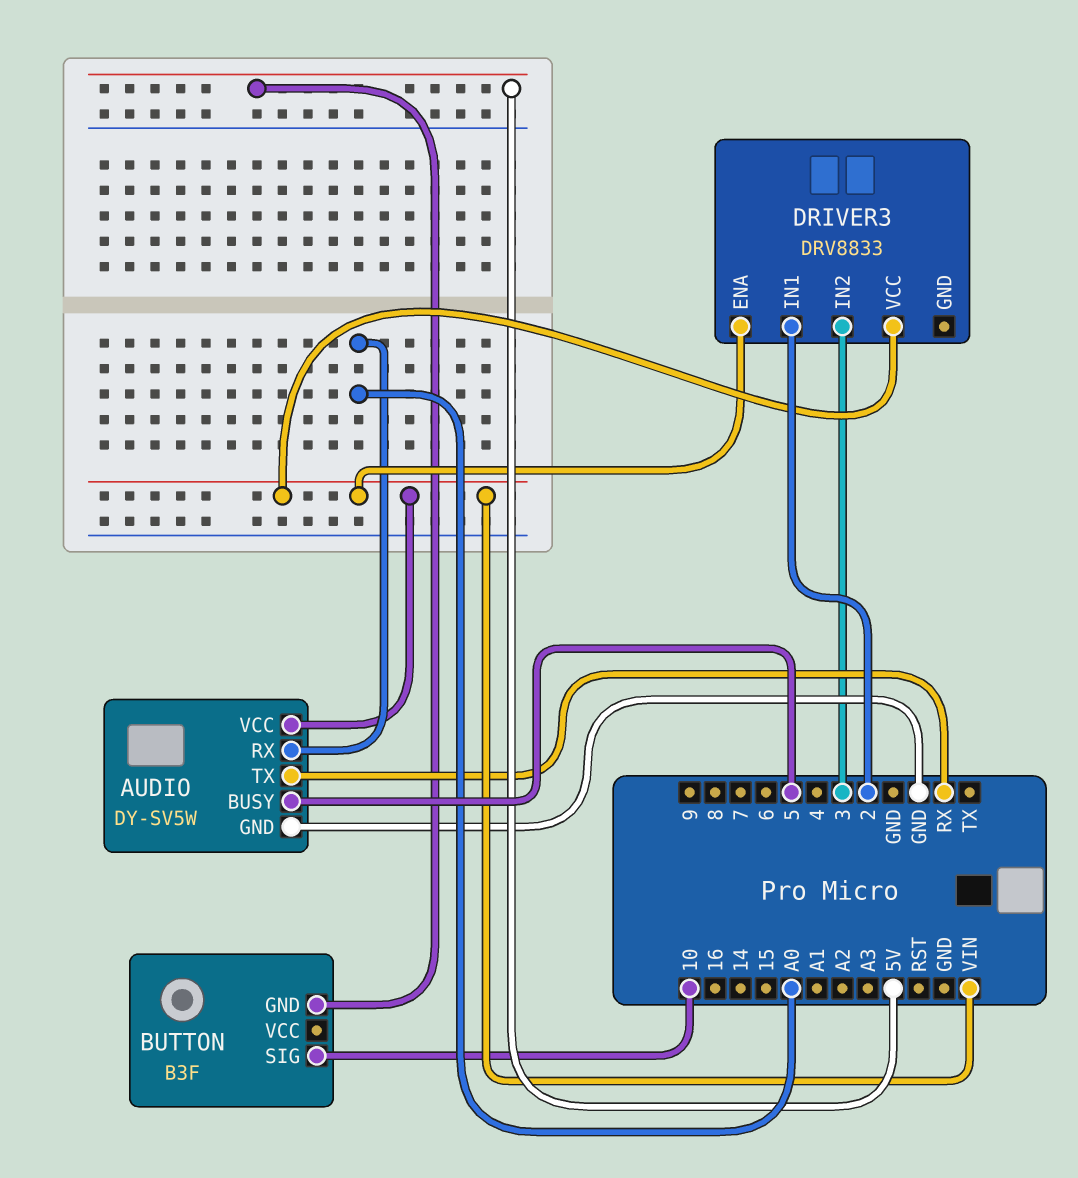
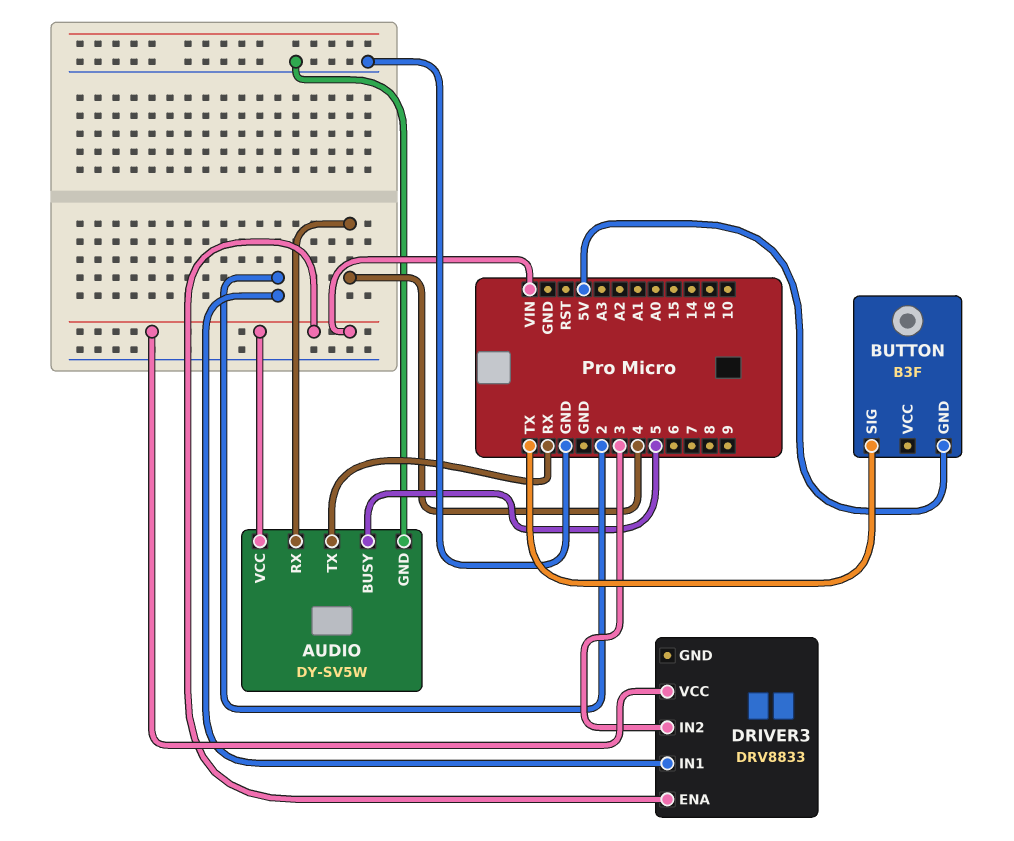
AUDIO pin RX: A0 -> 4
BUTTON pin SIG: 10 -> TX

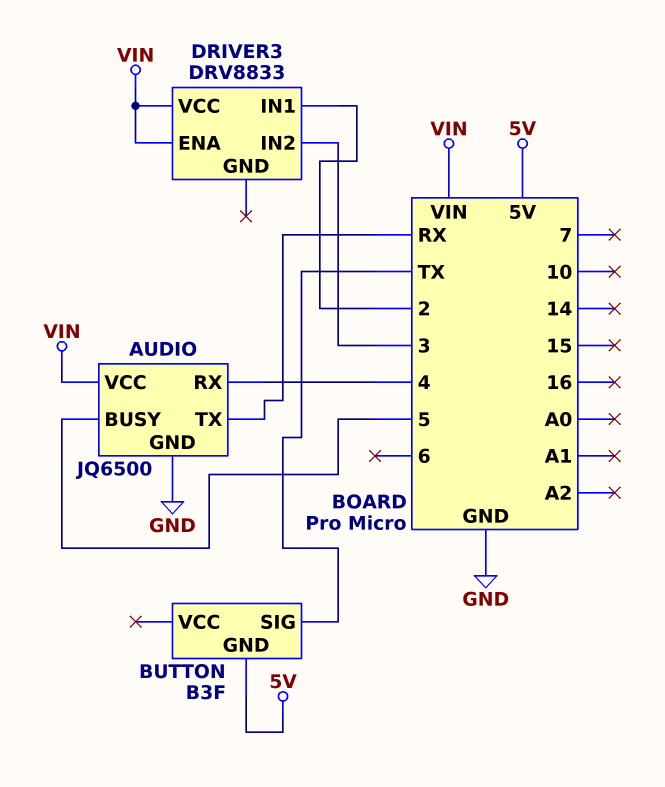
AUDIO: DY-SV5W -> JQ6500

